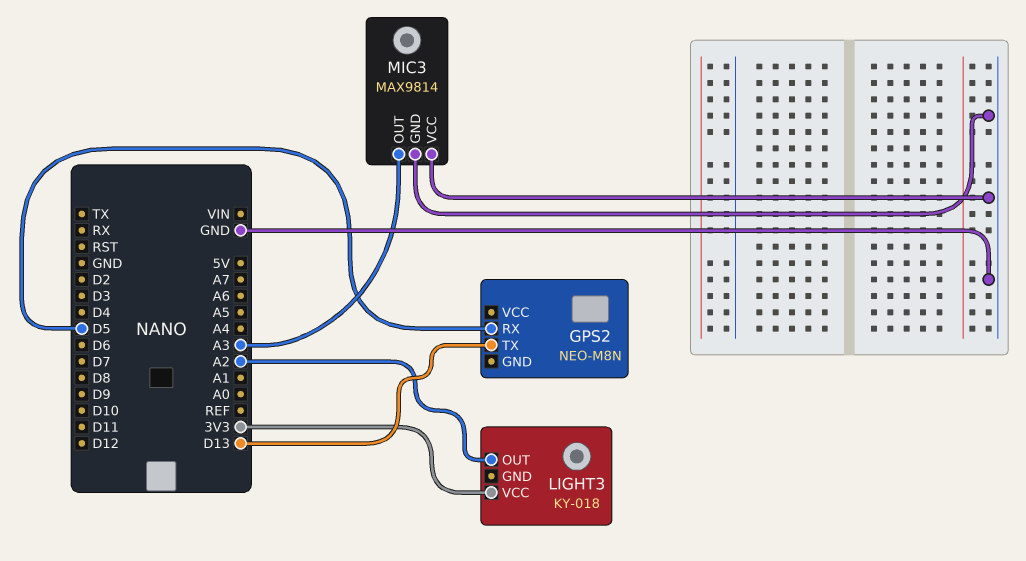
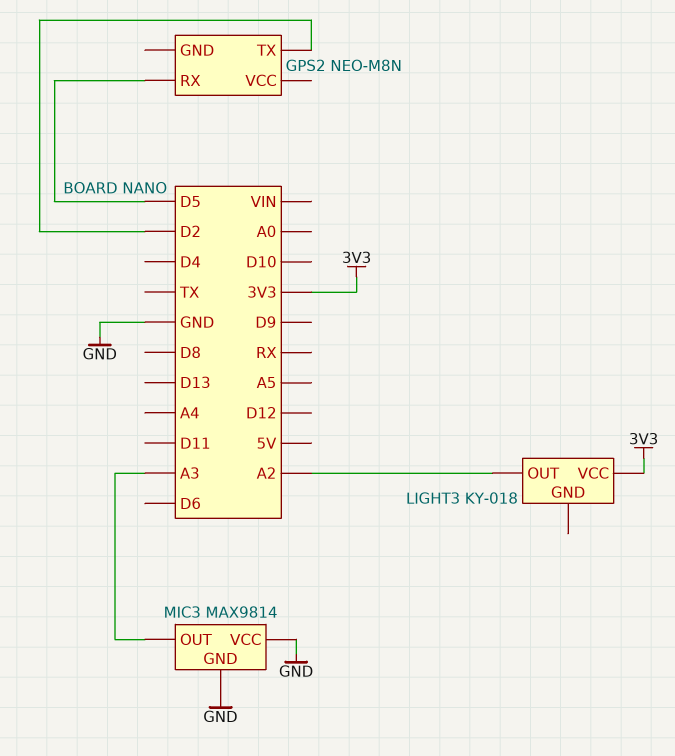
GPS2 pin TX: D13 -> D2

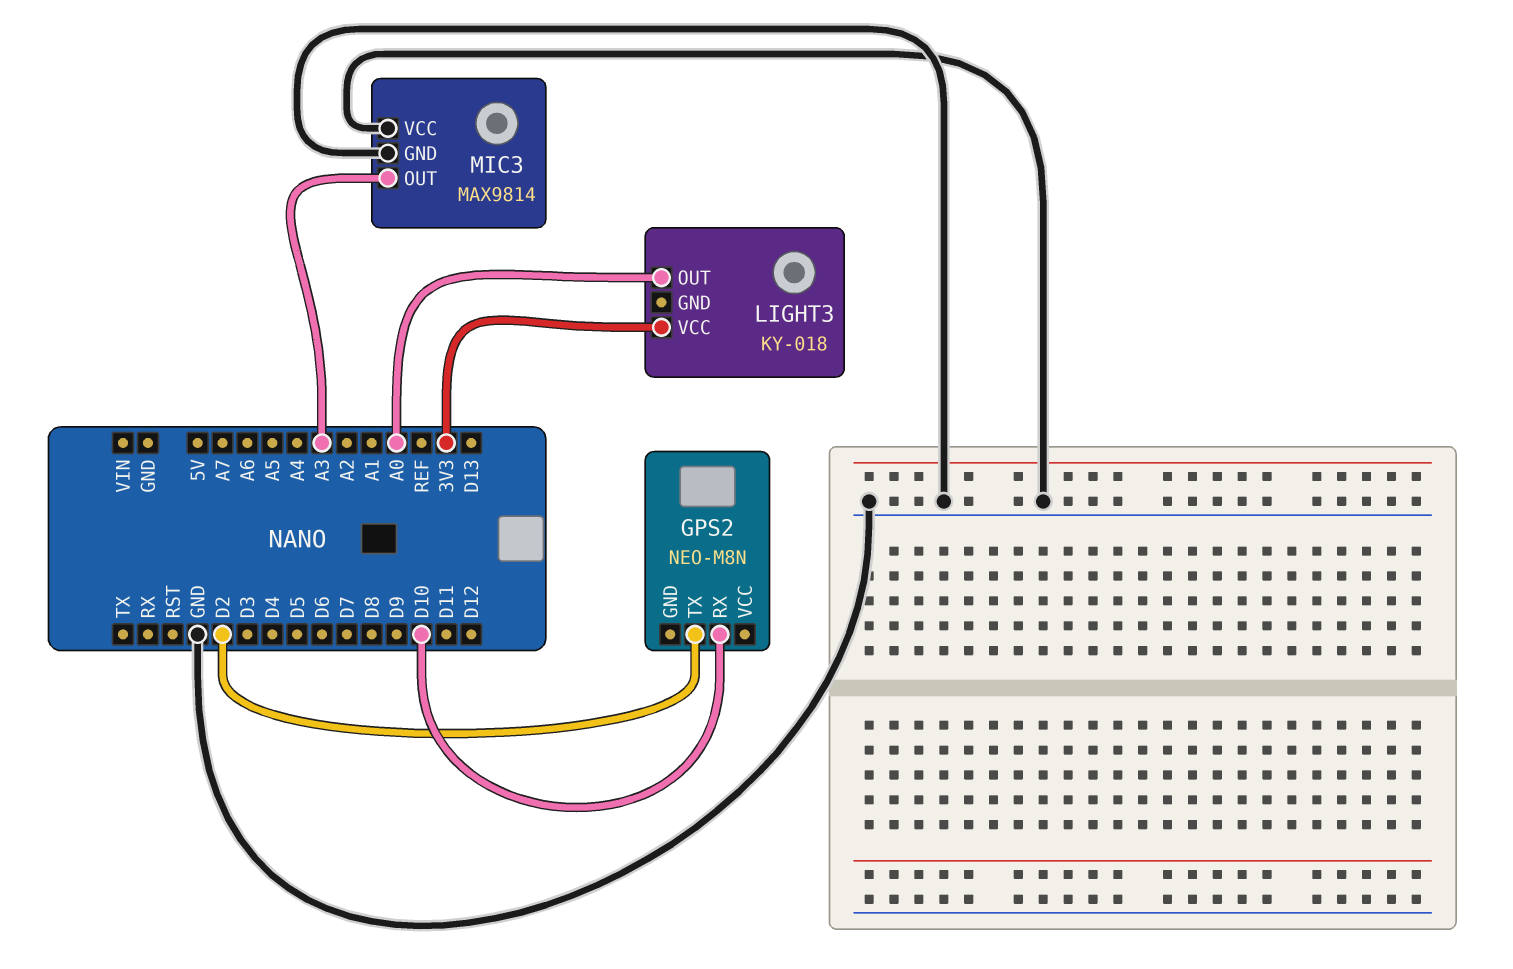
GPS2 pin RX: D5 -> D10
LIGHT3 pin OUT: A2 -> A0

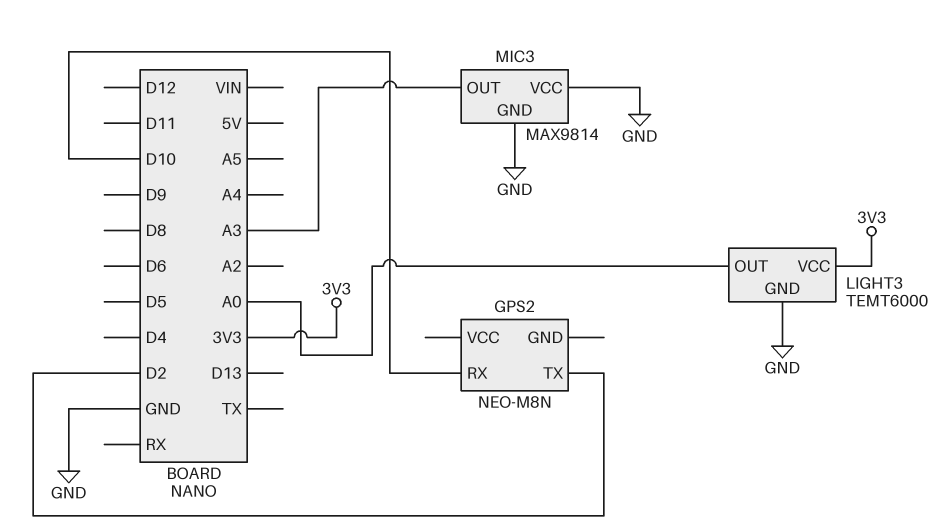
LIGHT3: KY-018 -> TEMT6000
LIGHT3 pin GND: none -> GND

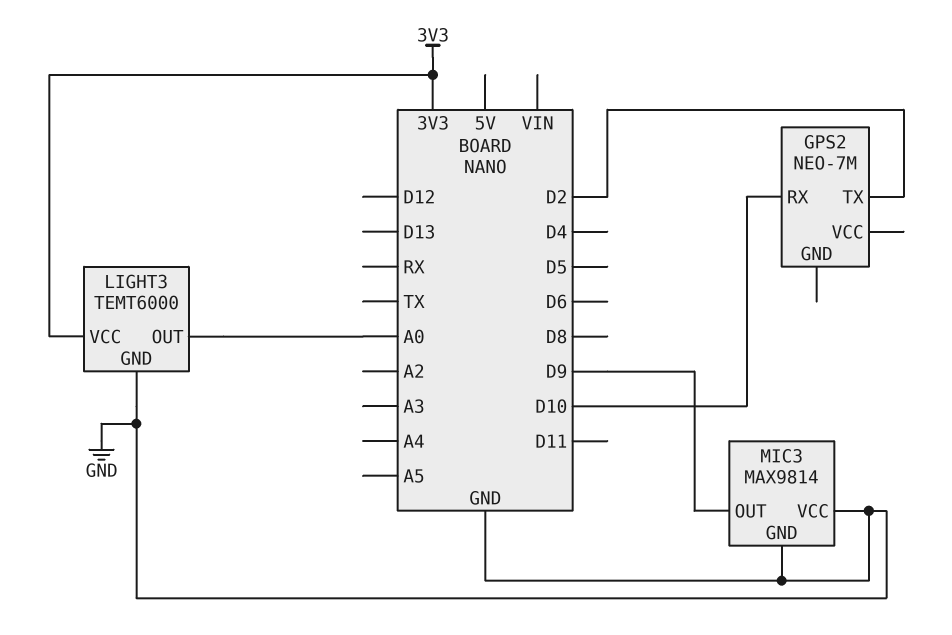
GPS2: NEO-M8N -> NEO-7M
MIC3 pin OUT: A3 -> D9

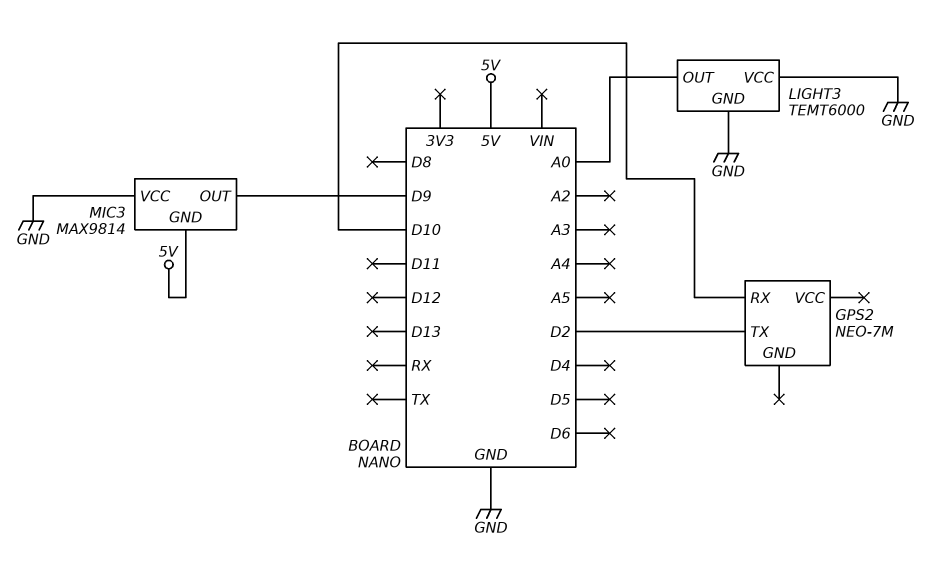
LIGHT3 pin VCC: 3V3 -> GND
MIC3 pin GND: GND -> 5V

